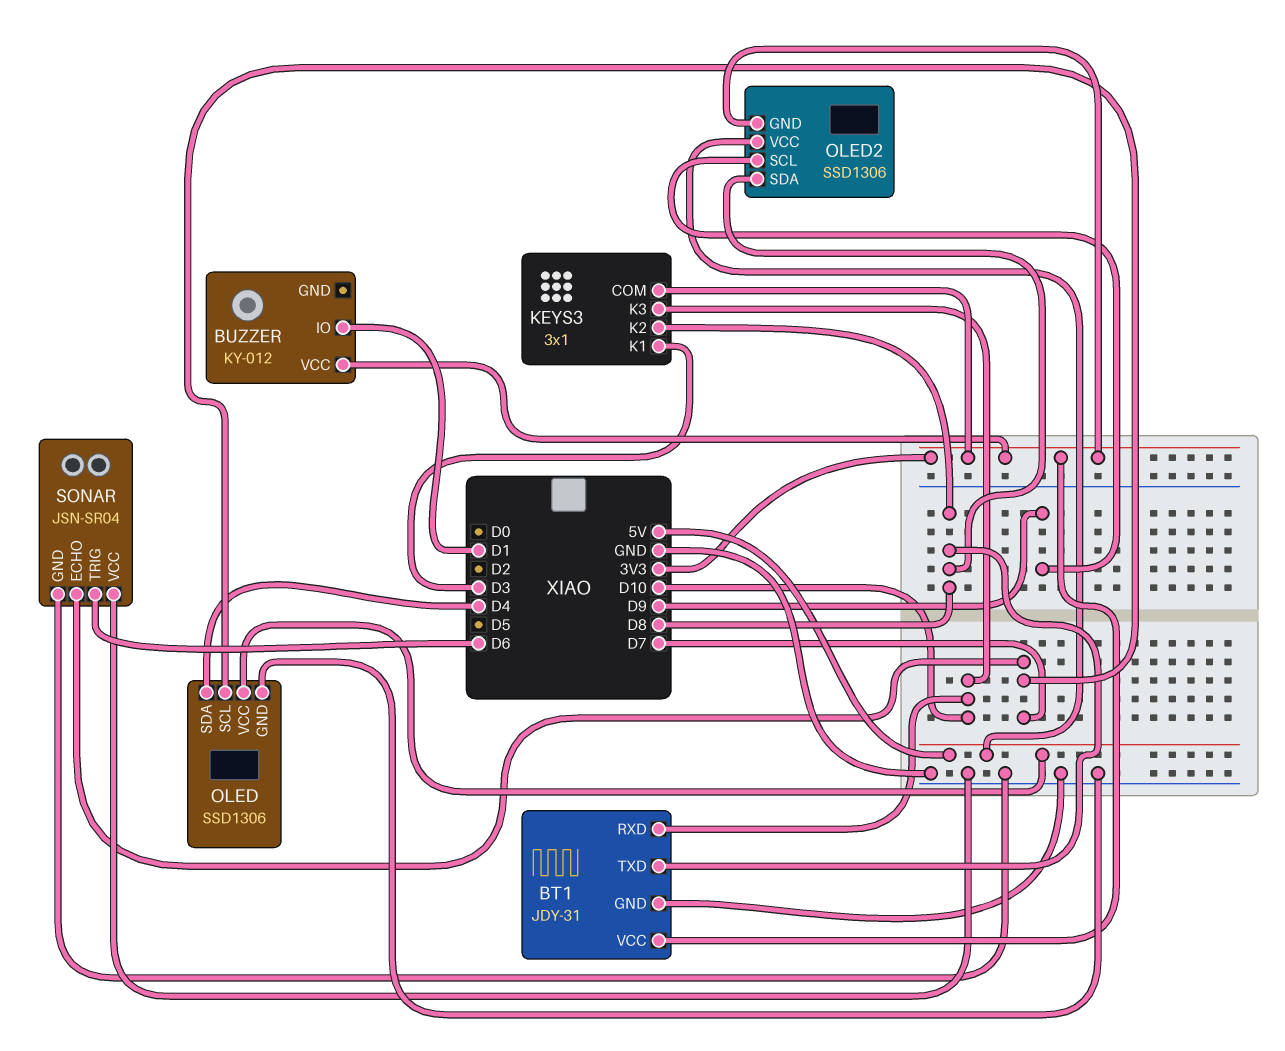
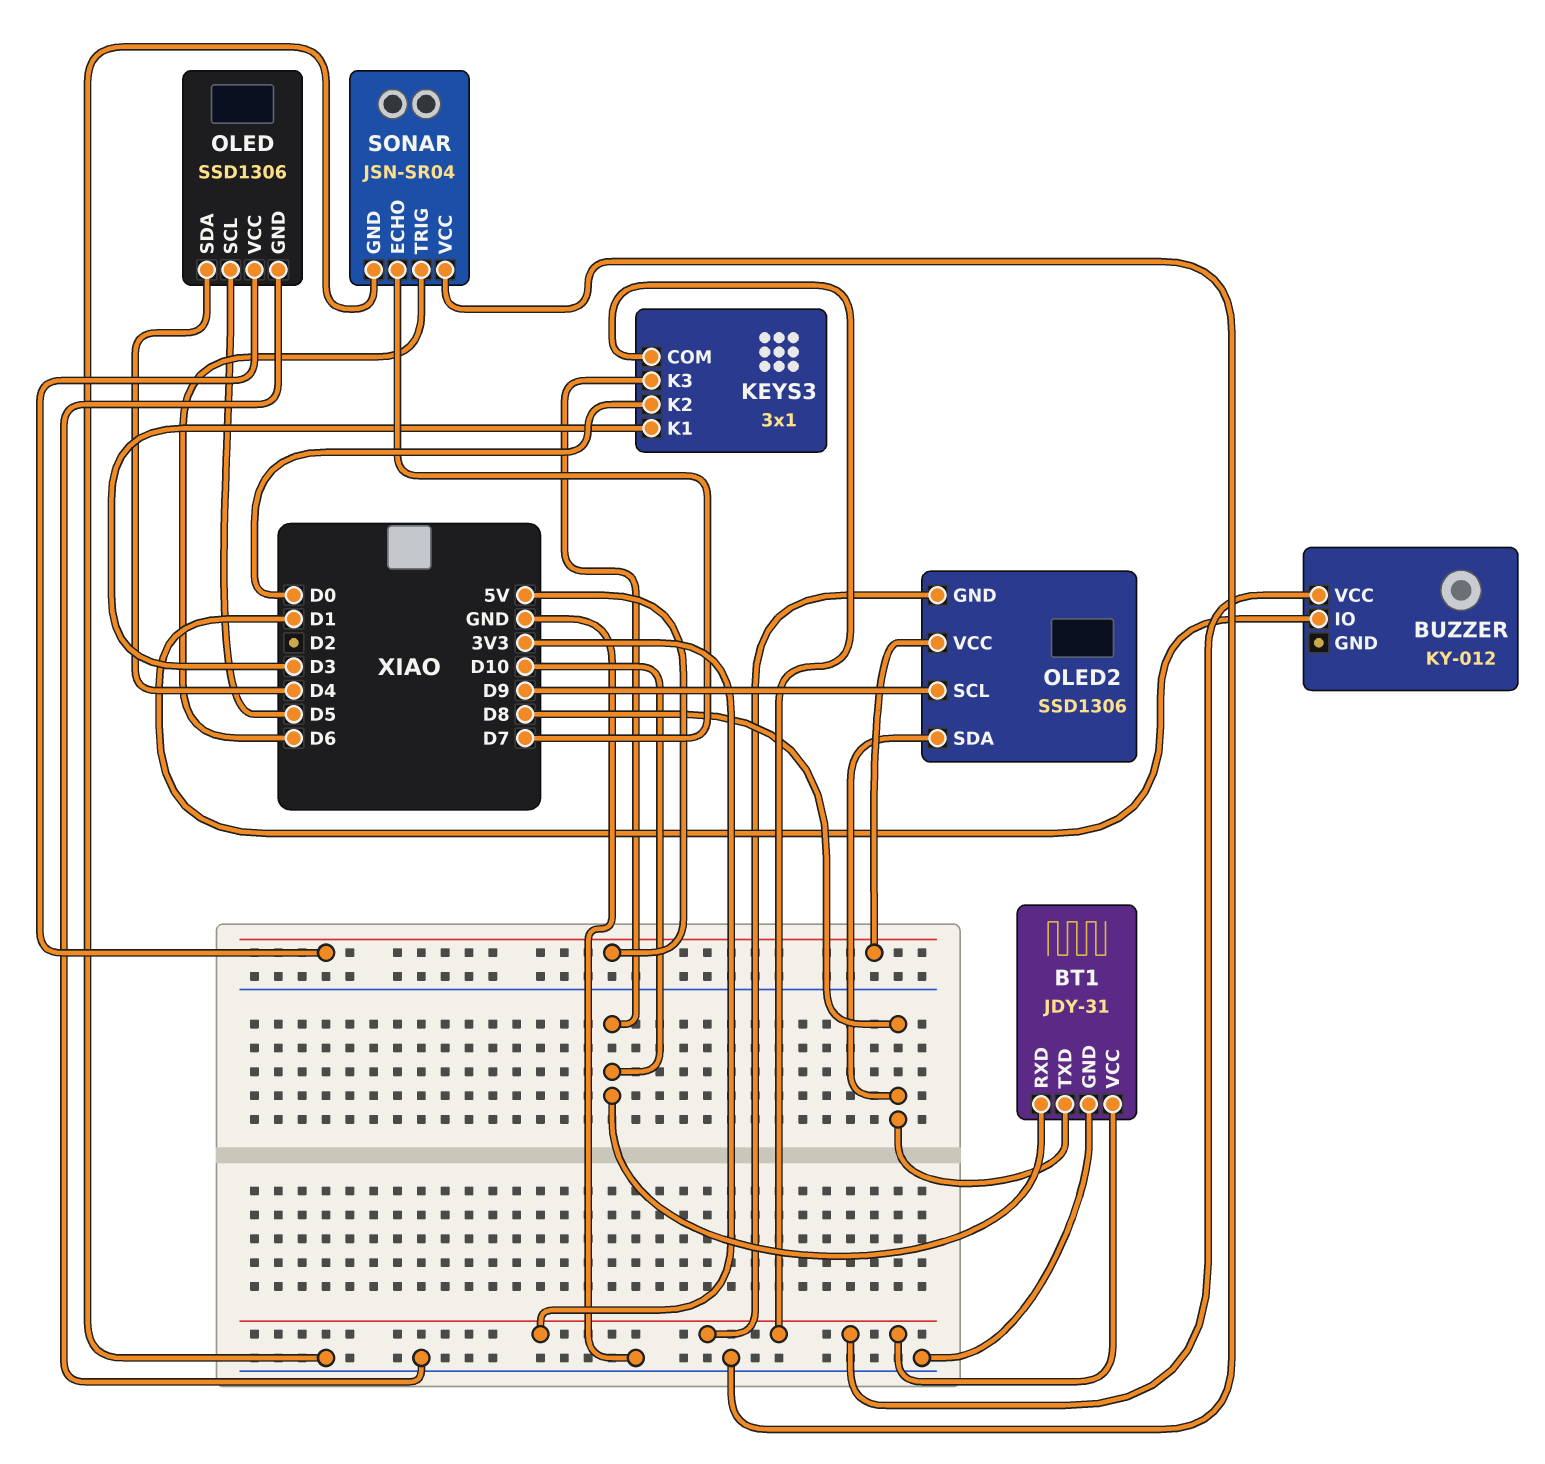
KEYS3 pin K2: D8 -> D0
OLED pin SCL: D7 -> D5

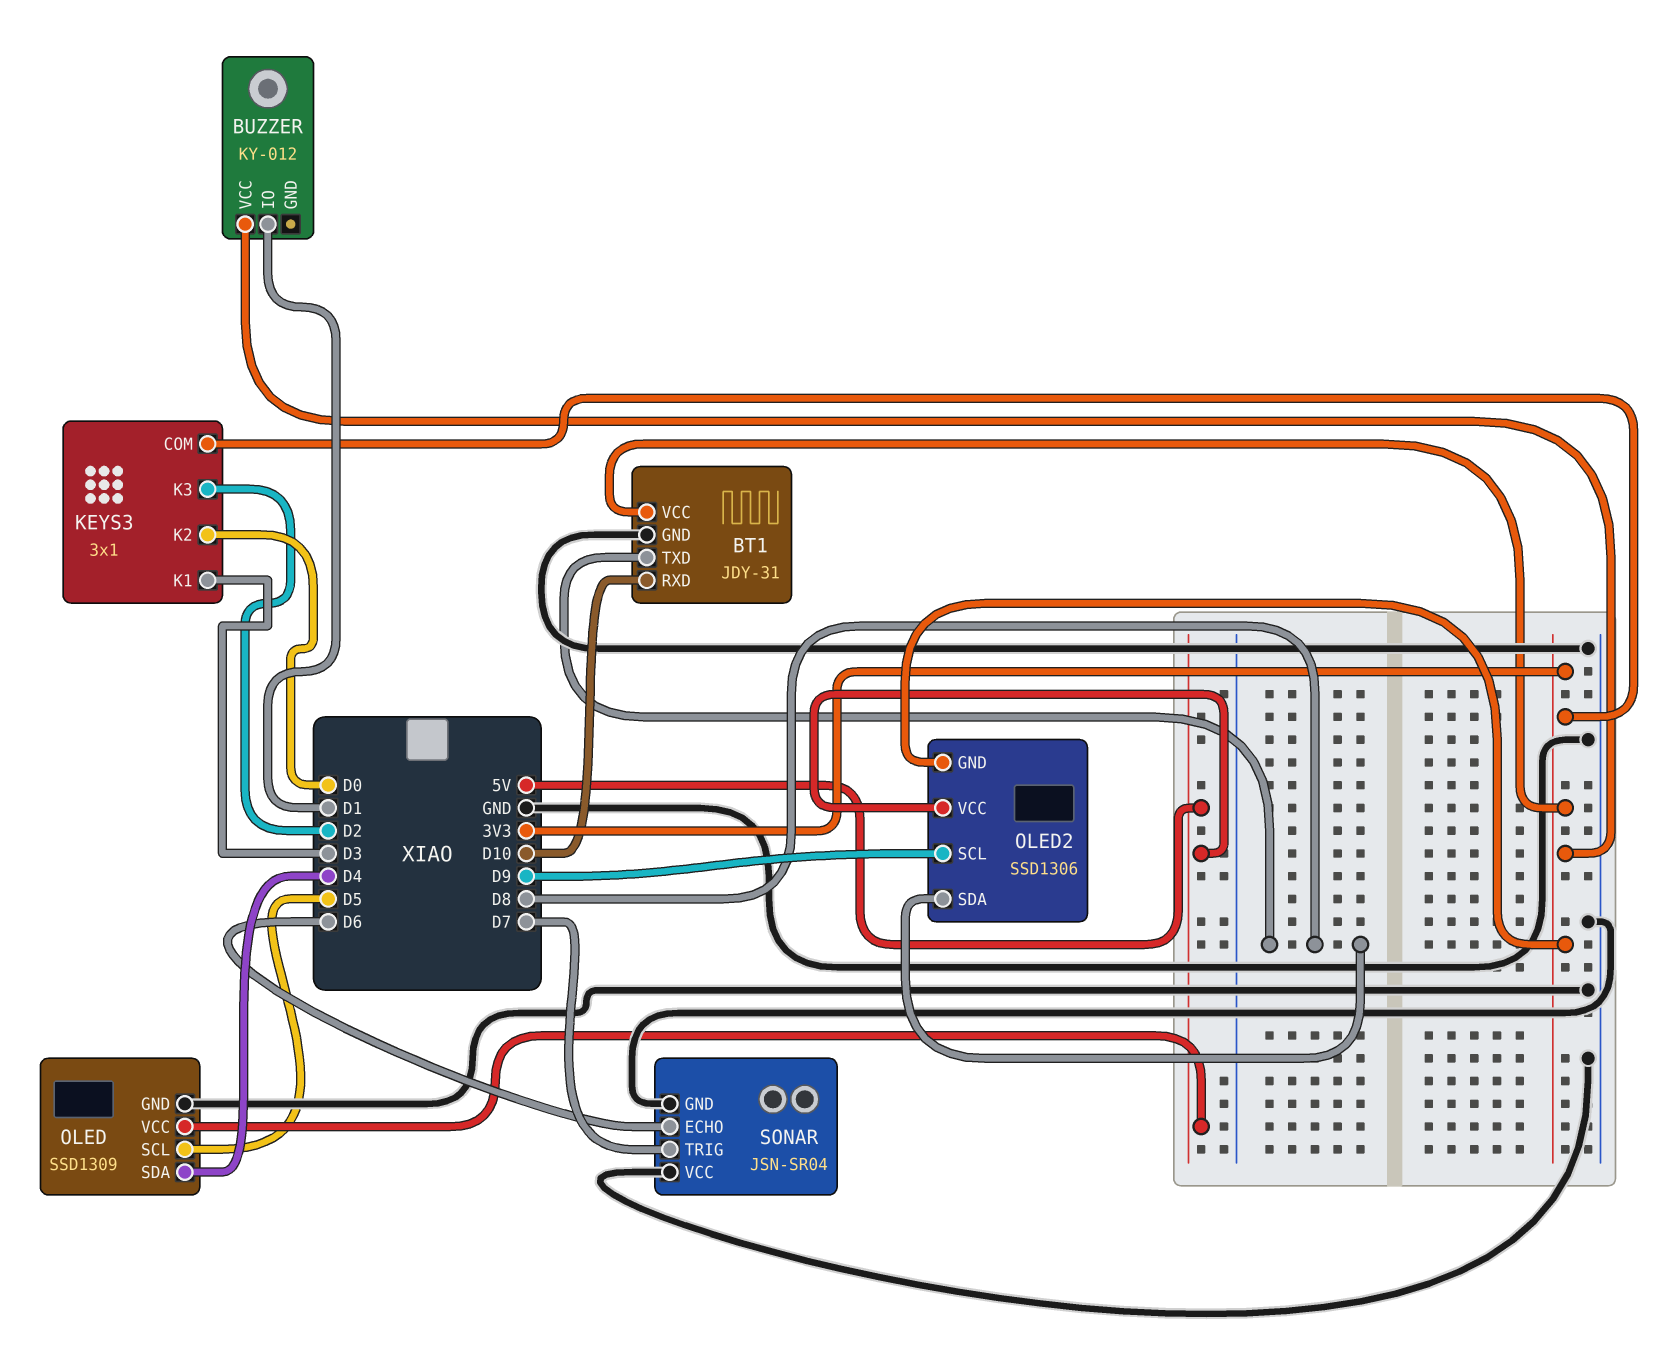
KEYS3 pin K3: D10 -> D2
OLED: SSD1306 -> SSD1309
SONAR pin ECHO: D7 -> D6
SONAR pin TRIG: D6 -> D7

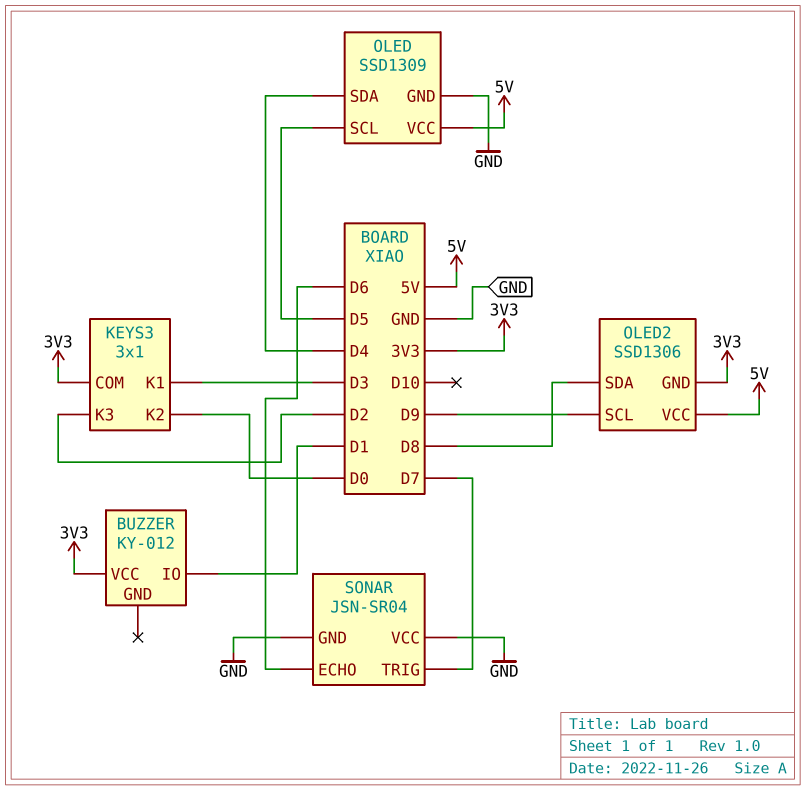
BT1: JDY-31 -> none
BT1 pin GND: GND -> none
BT1 pin RXD: D10 -> none
BT1 pin TXD: D8 -> none
BT1 pin VCC: 3V3 -> none

